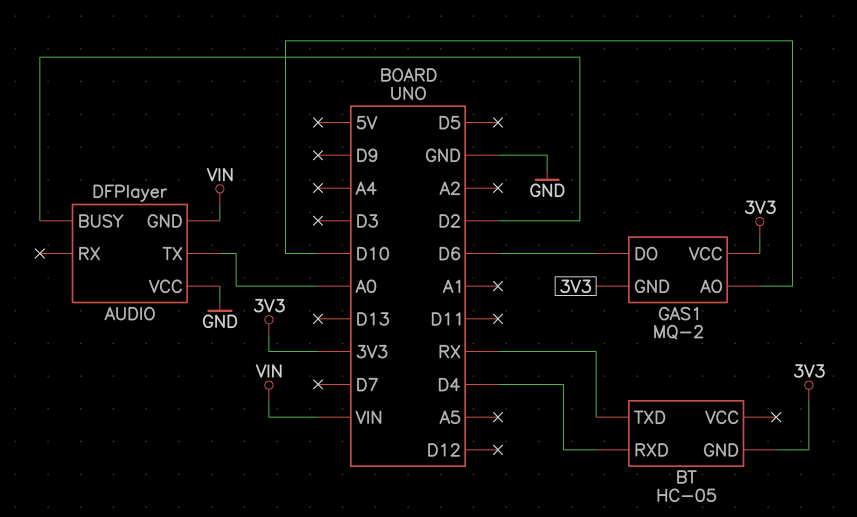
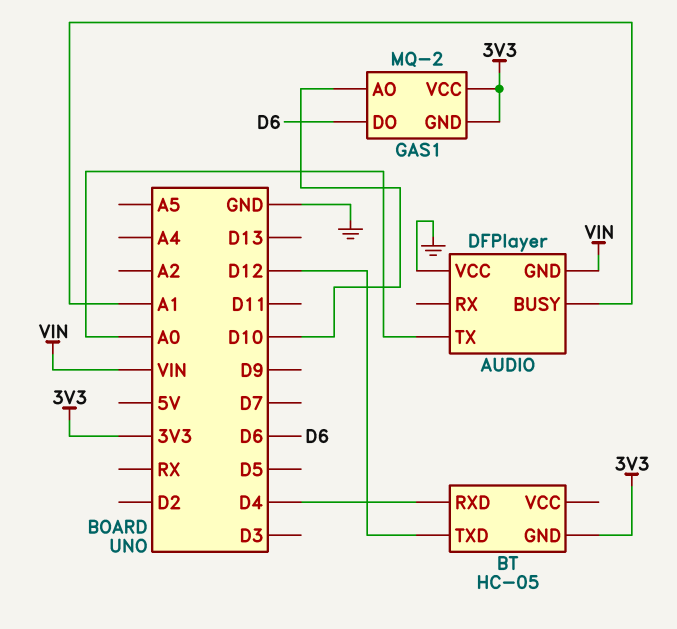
AUDIO pin BUSY: D2 -> A1
BT pin TXD: RX -> D12

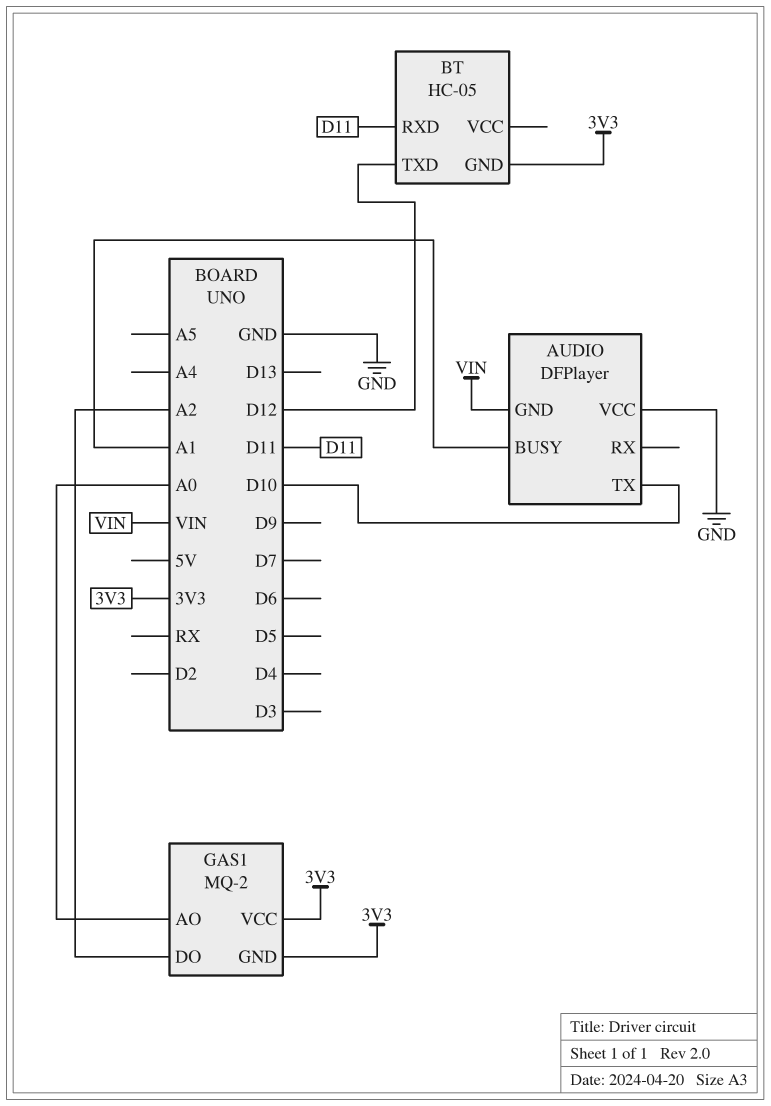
AUDIO pin TX: A0 -> D10
BT pin RXD: D4 -> D11
GAS1 pin AO: D10 -> A0
GAS1 pin DO: D6 -> A2

